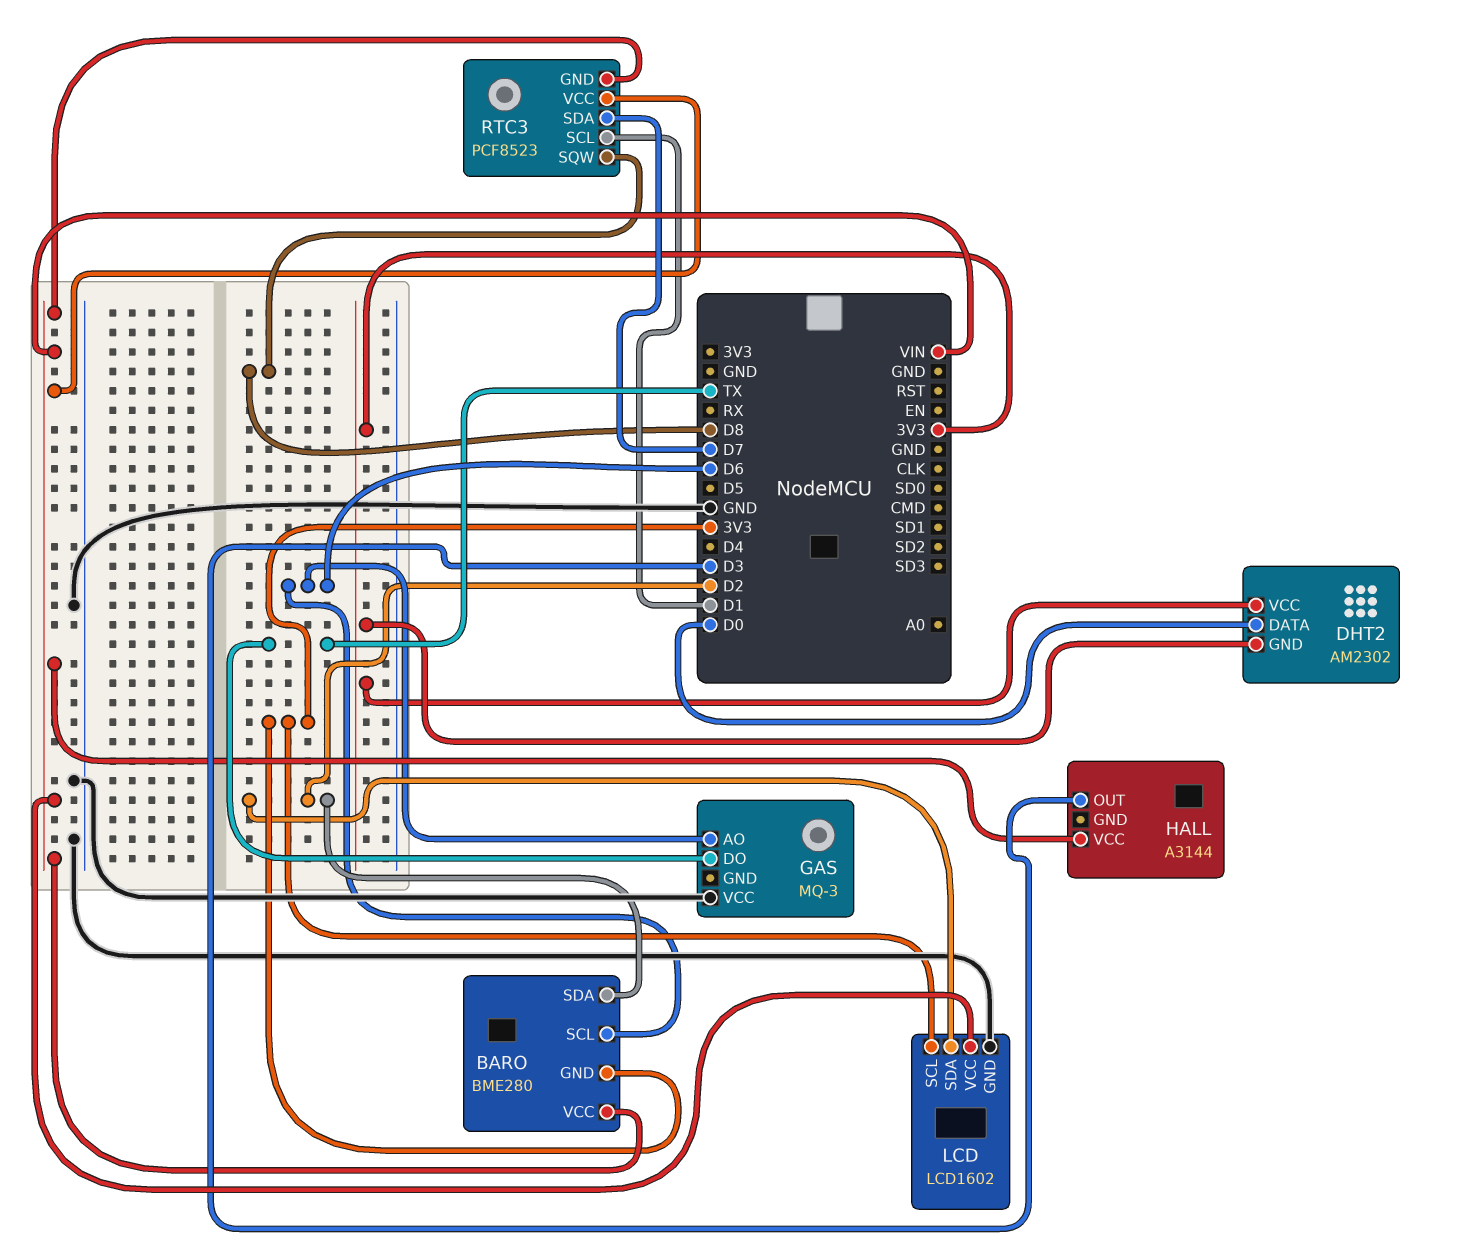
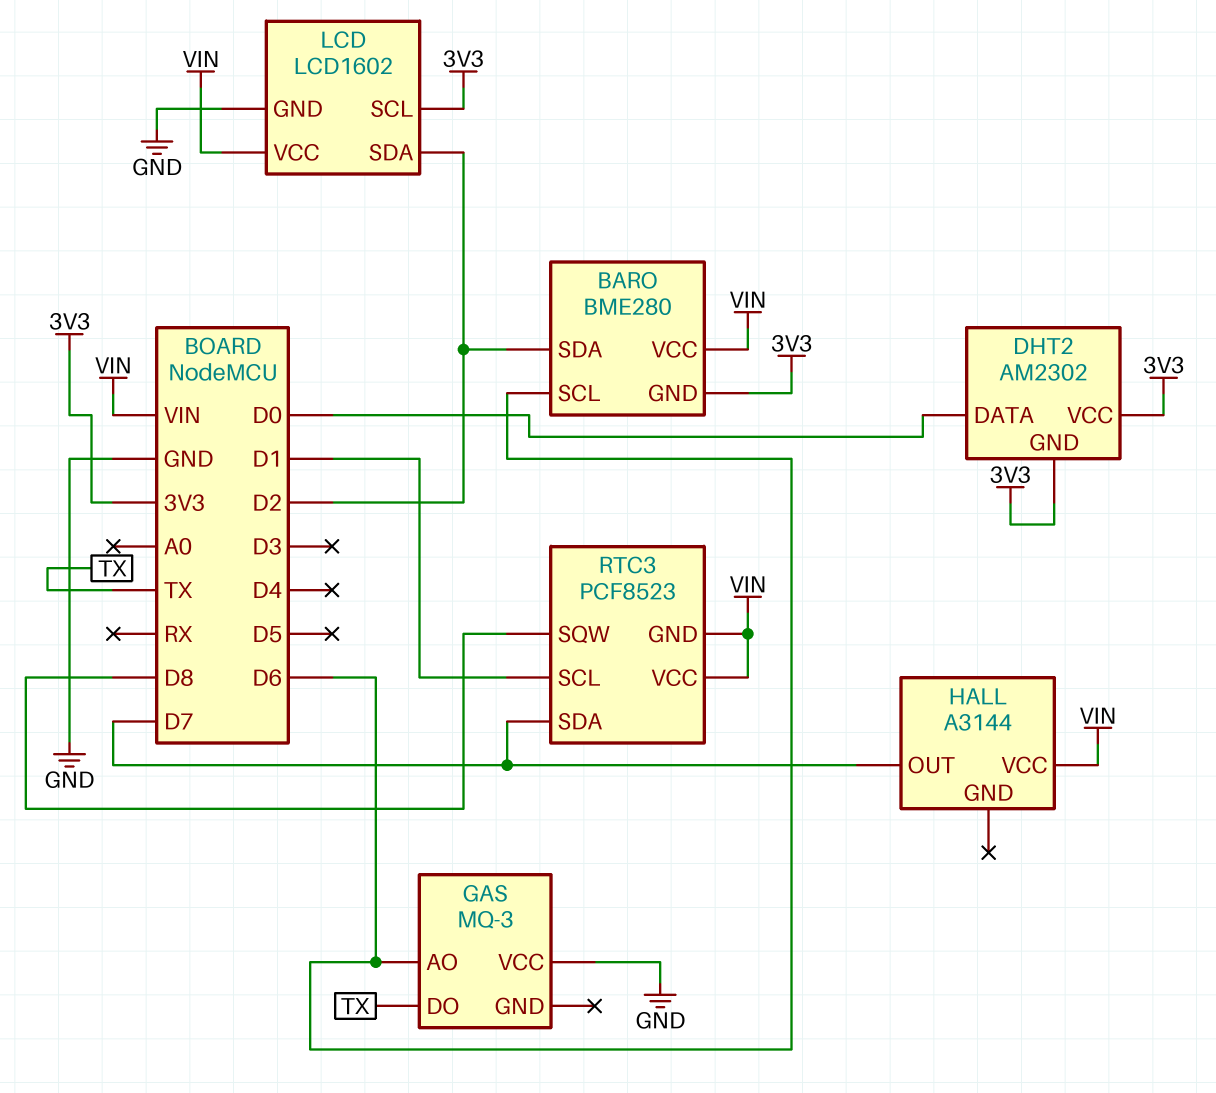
HALL pin OUT: D3 -> D7

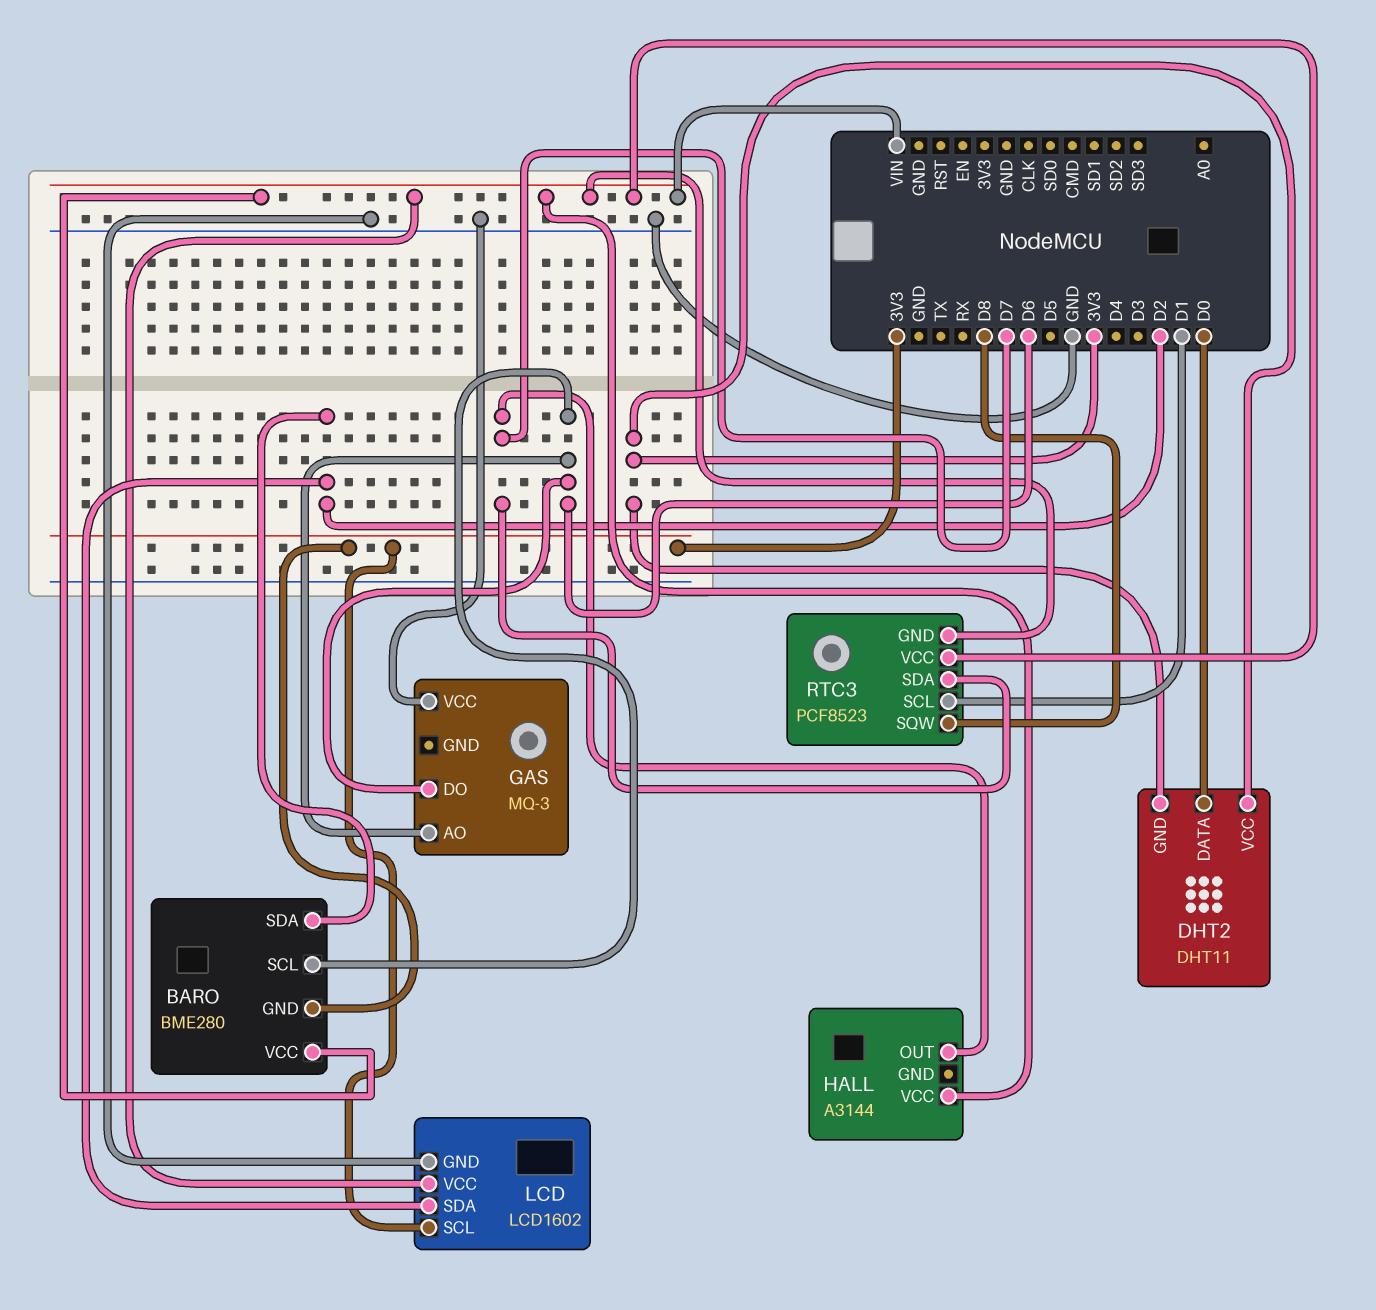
DHT2: AM2302 -> DHT11
GAS pin DO: TX -> D6

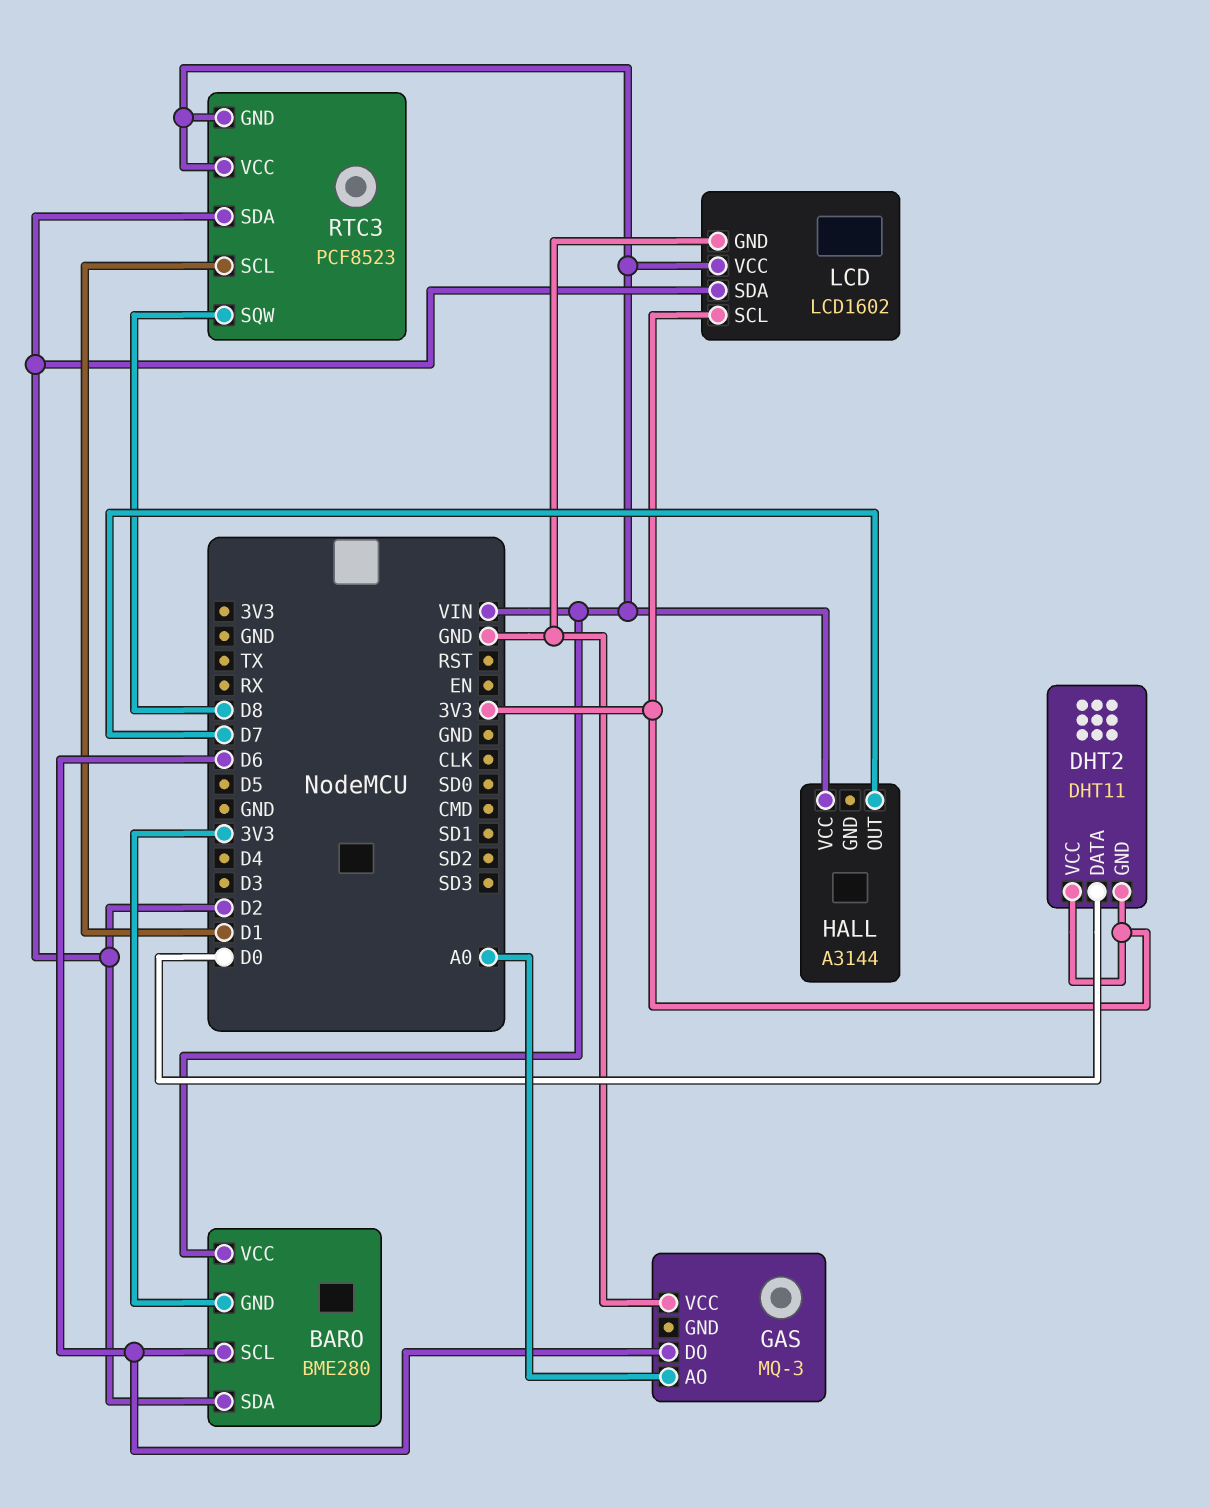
GAS pin AO: D6 -> A0
RTC3 pin SDA: D7 -> D2

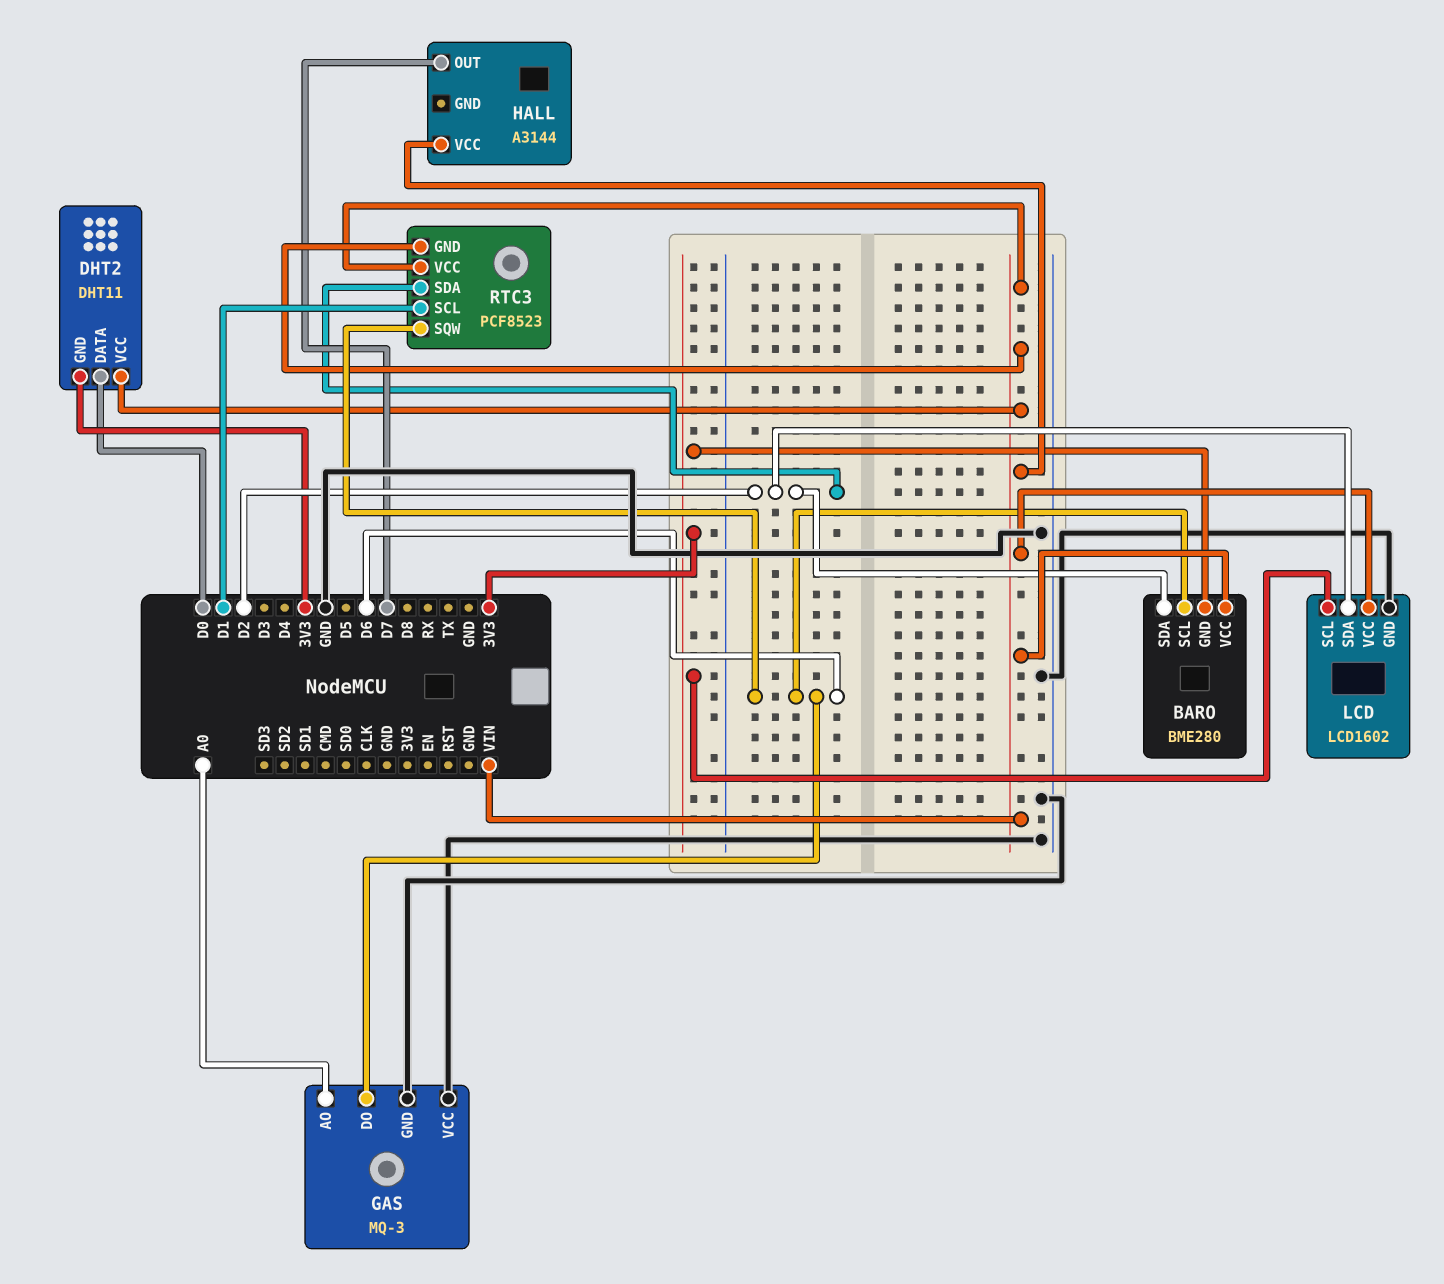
DHT2 pin VCC: 3V3 -> VIN
GAS pin GND: none -> GND
RTC3 pin SQW: D8 -> D6

